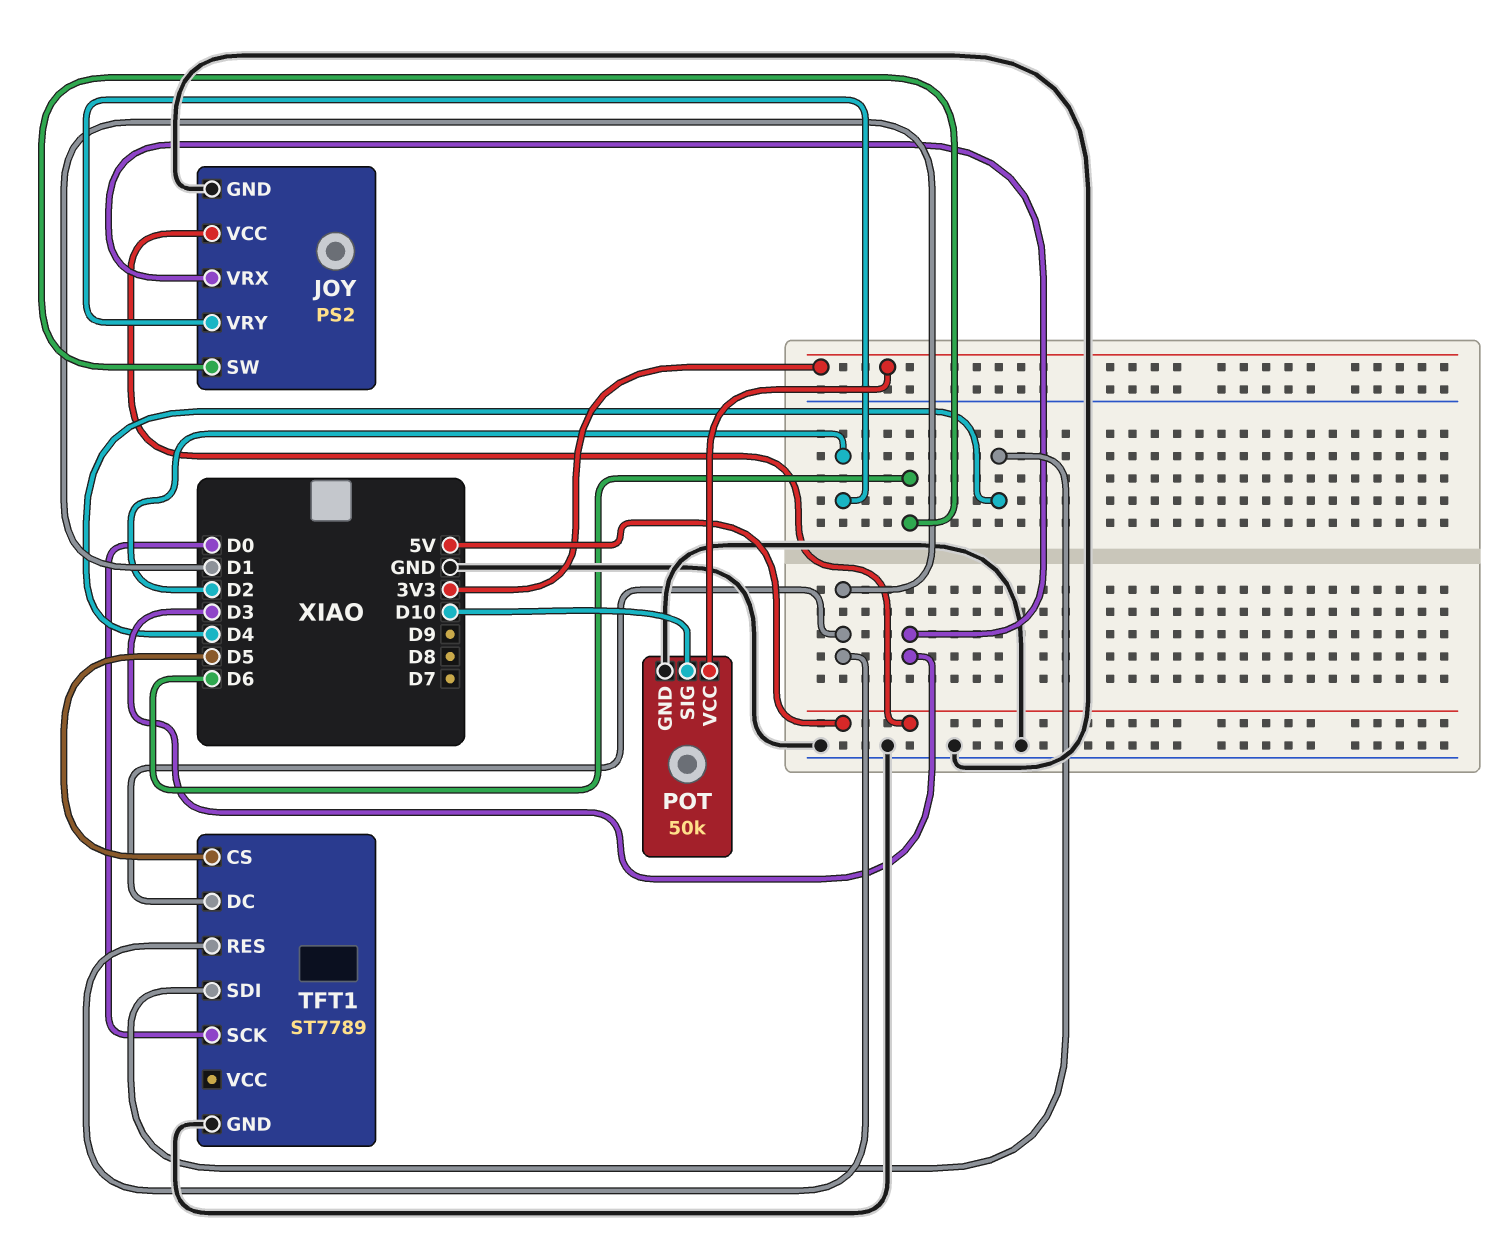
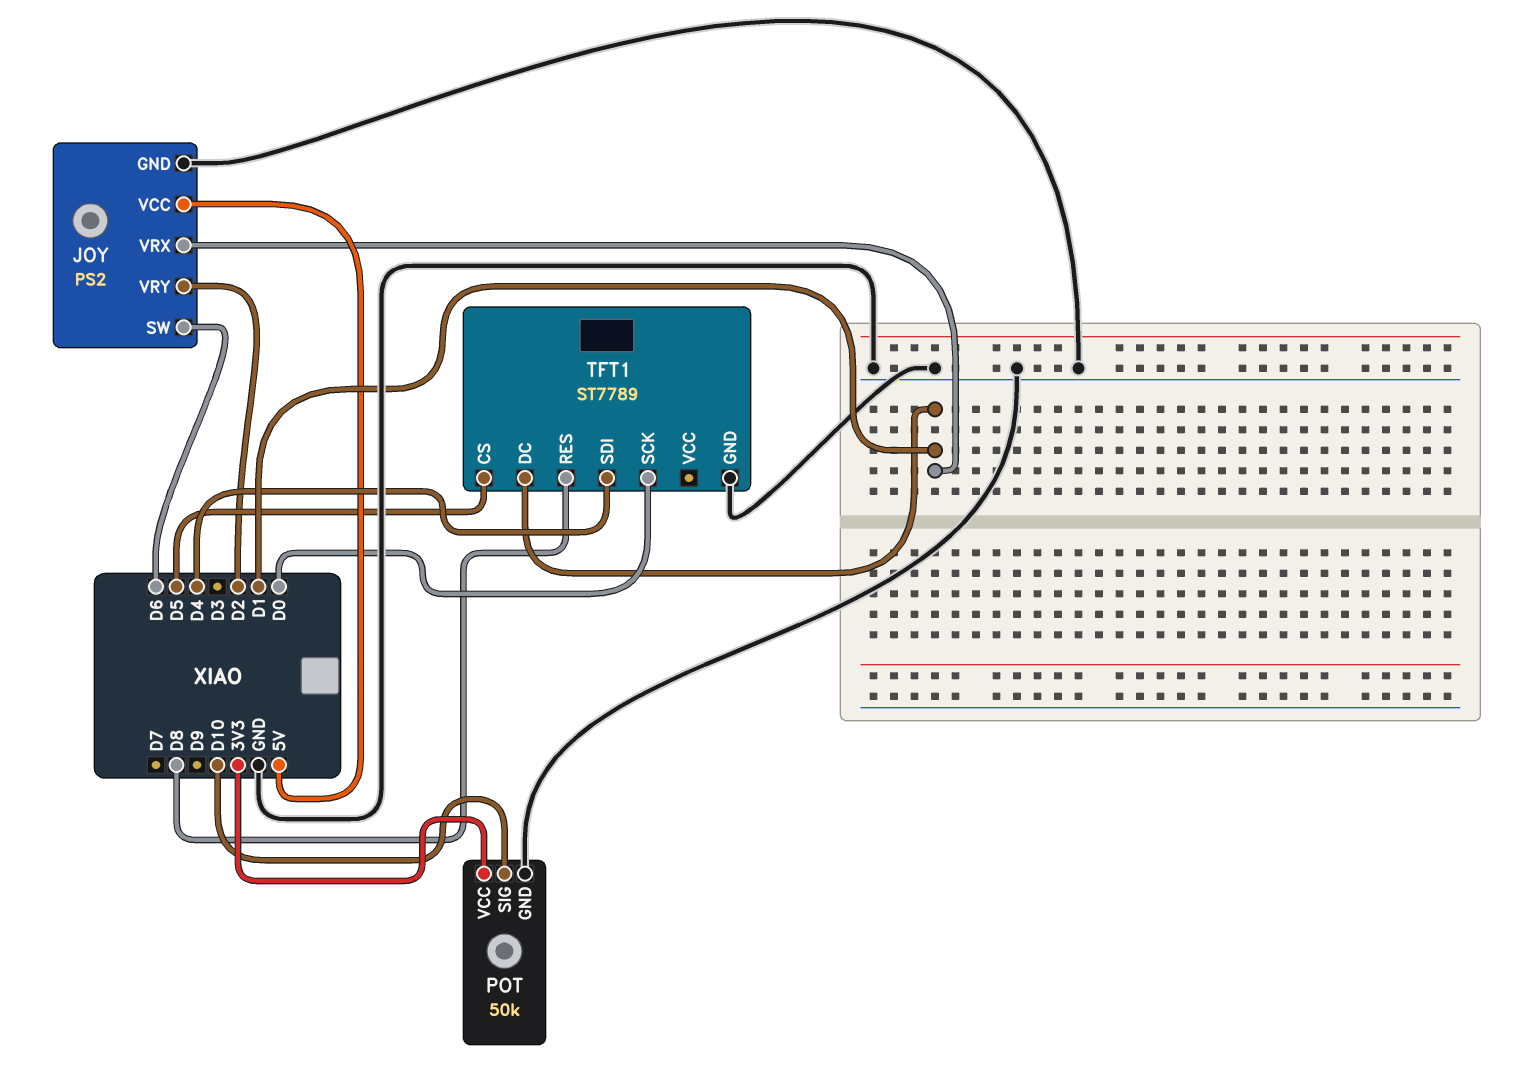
JOY pin VRX: D3 -> D1
TFT1 pin RES: D1 -> D8

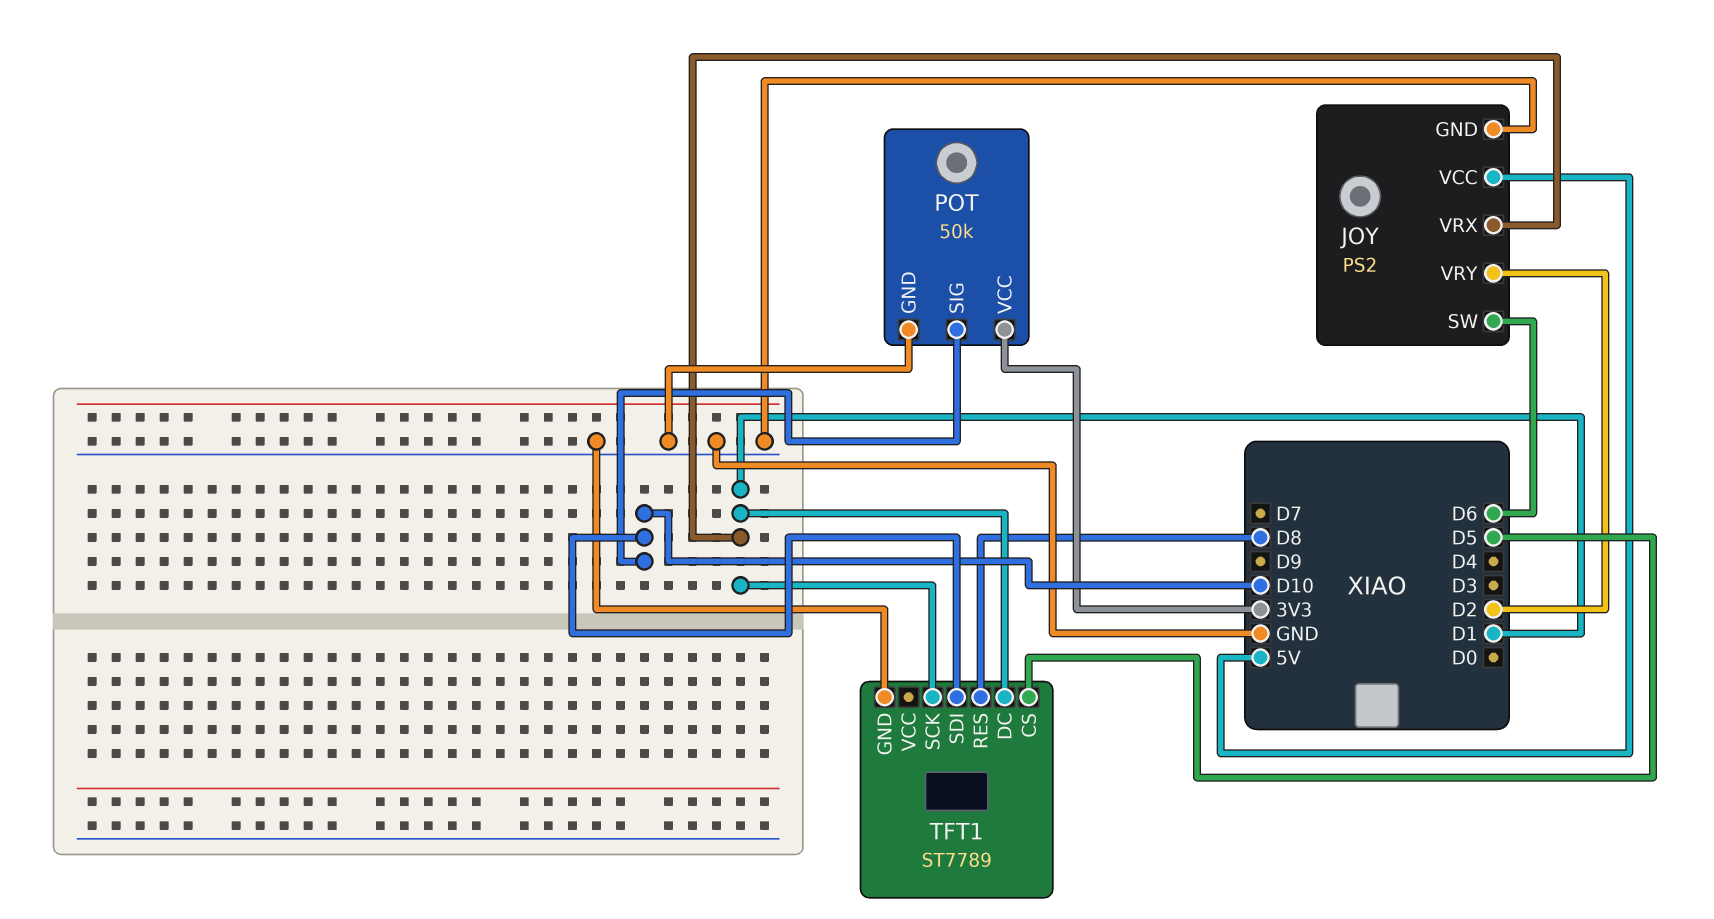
TFT1 pin SCK: D0 -> D1
TFT1 pin SDI: D4 -> D10

